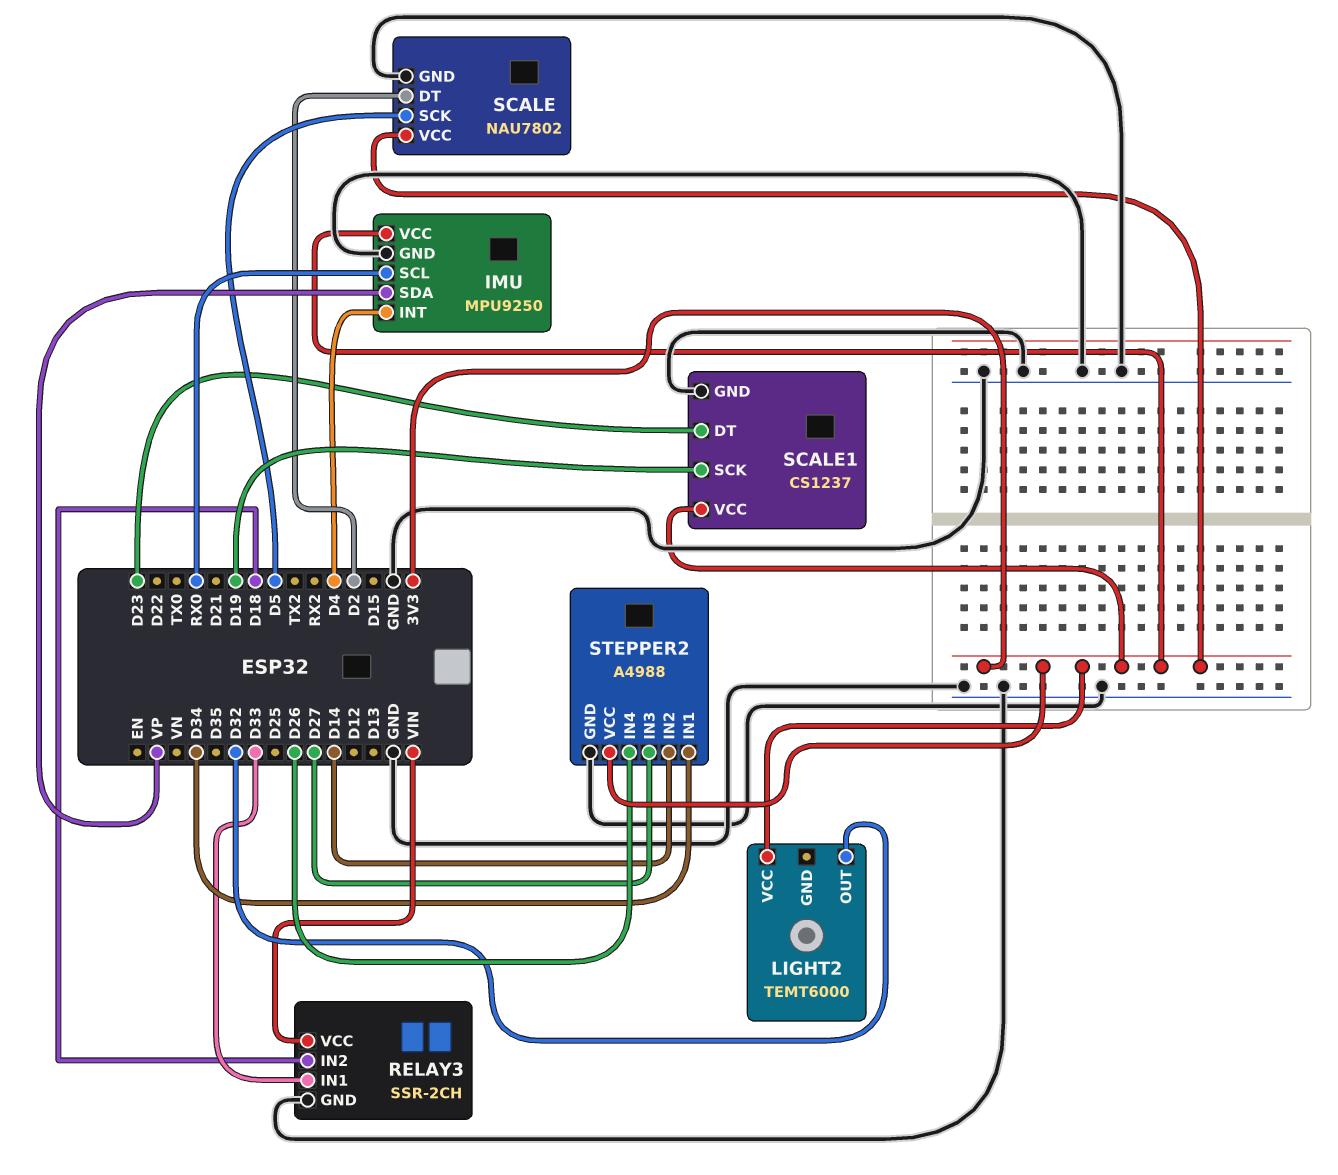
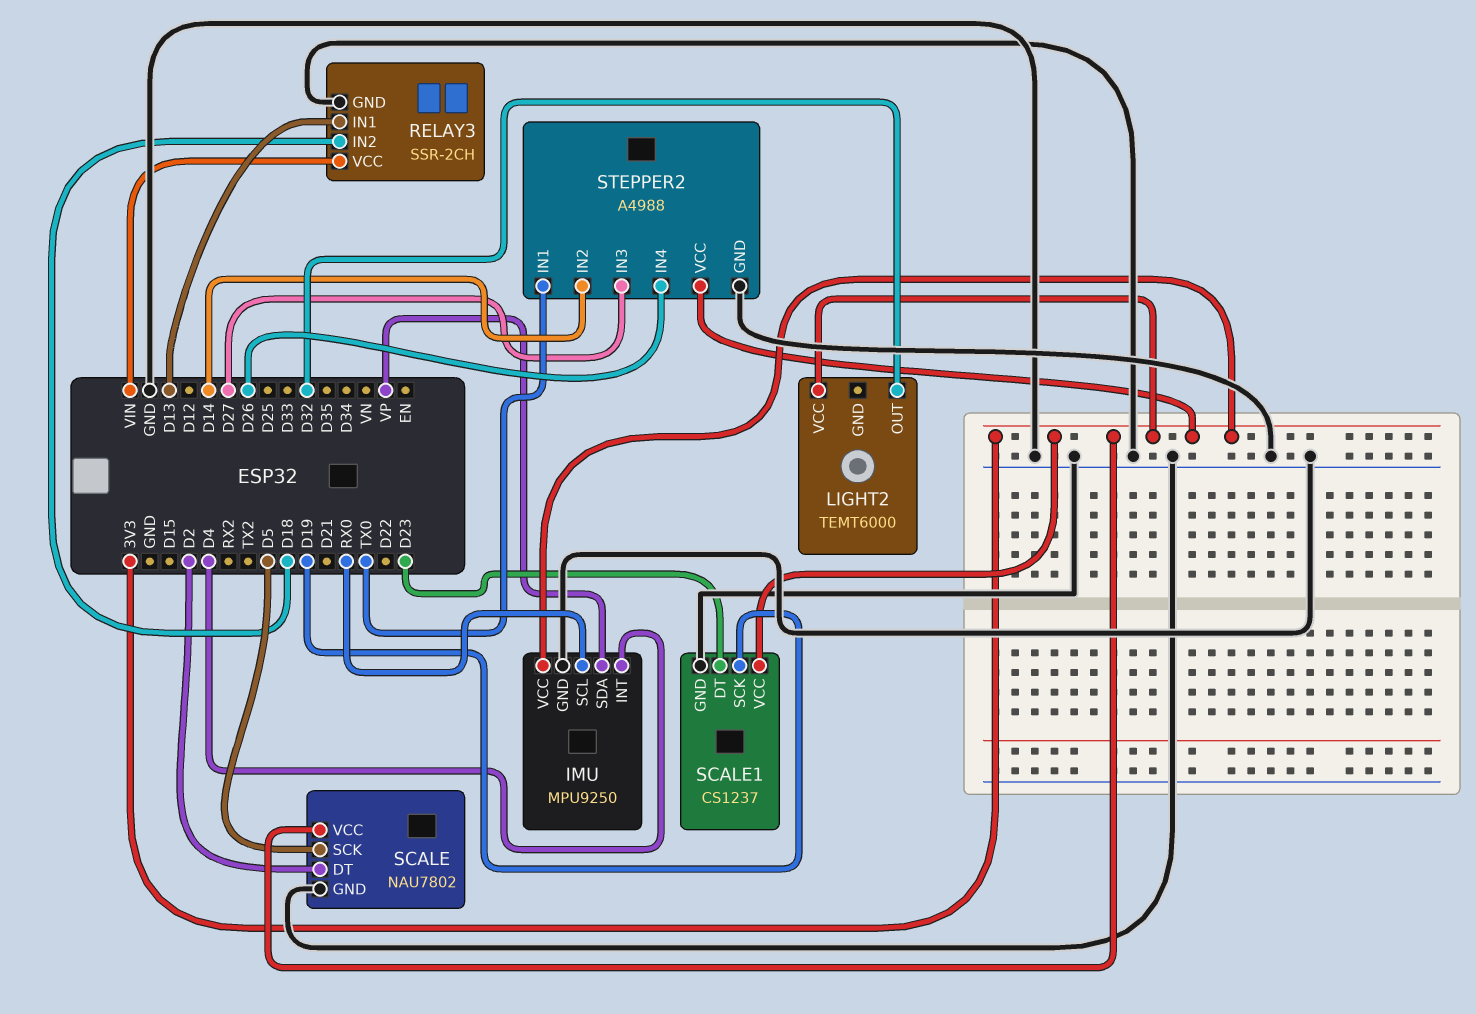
RELAY3 pin IN1: D33 -> D13
STEPPER2 pin IN1: D34 -> TX0

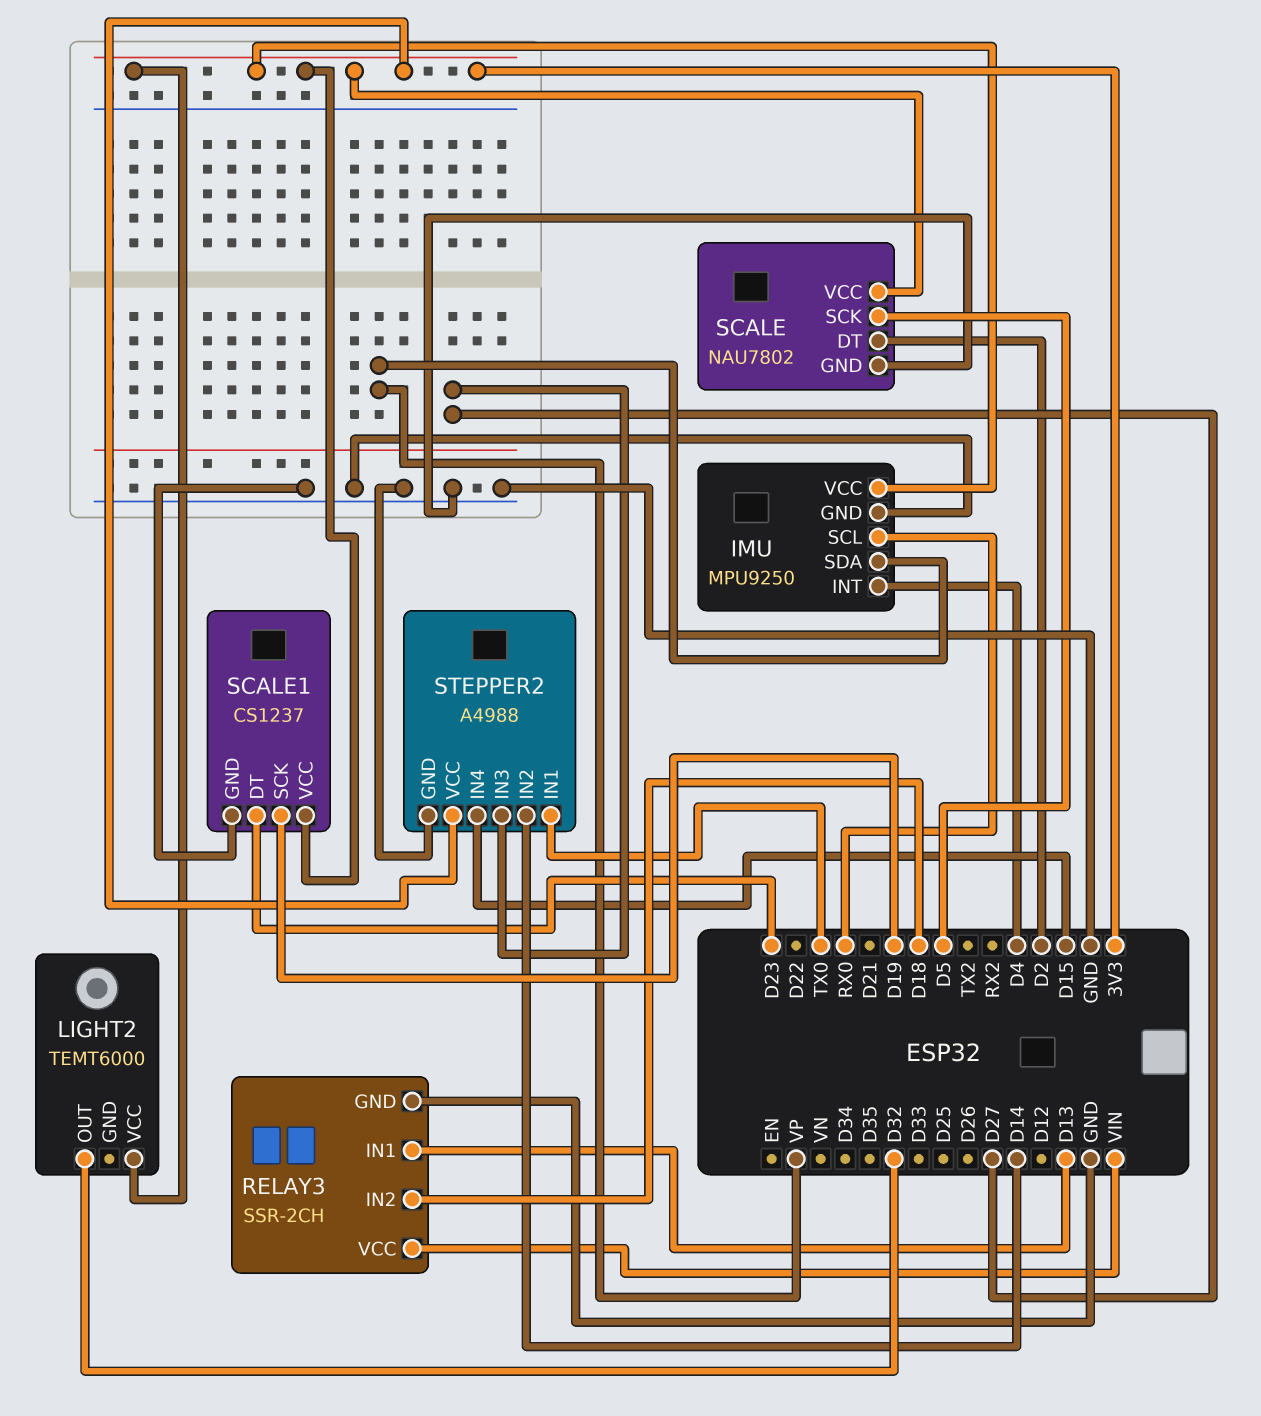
STEPPER2 pin IN4: D26 -> D15

